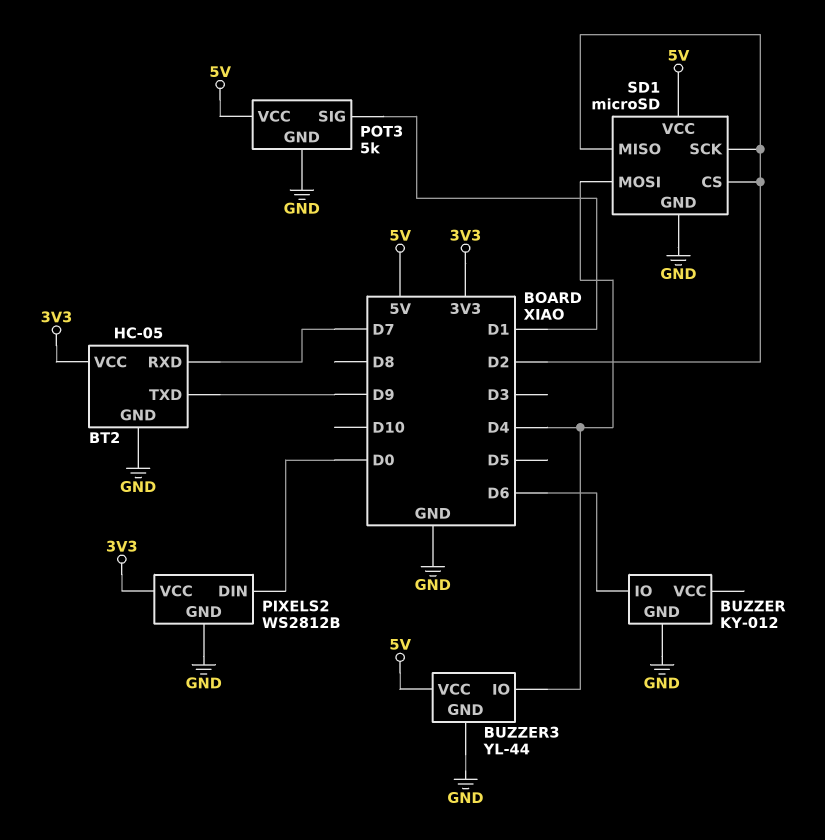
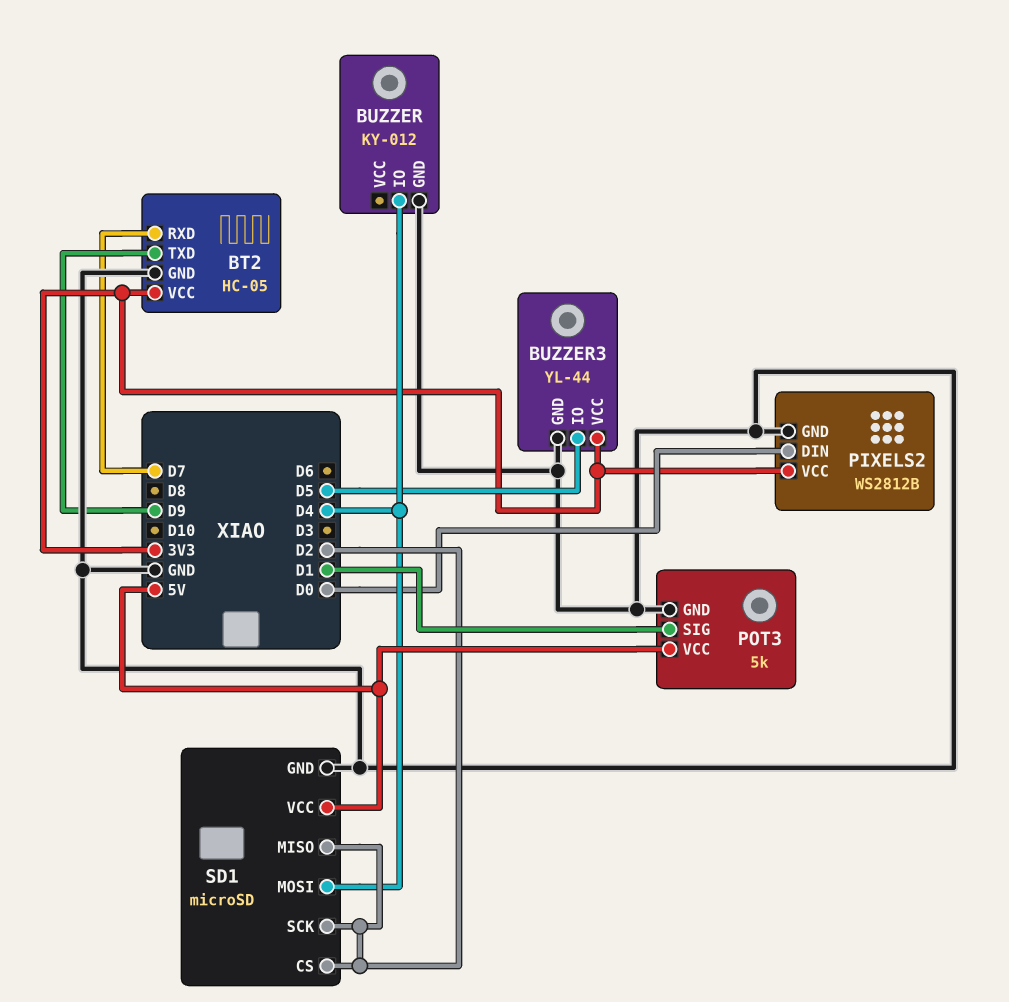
BUZZER pin IO: D6 -> D4
BUZZER3 pin IO: D4 -> D5
BUZZER3 pin VCC: 5V -> 3V3

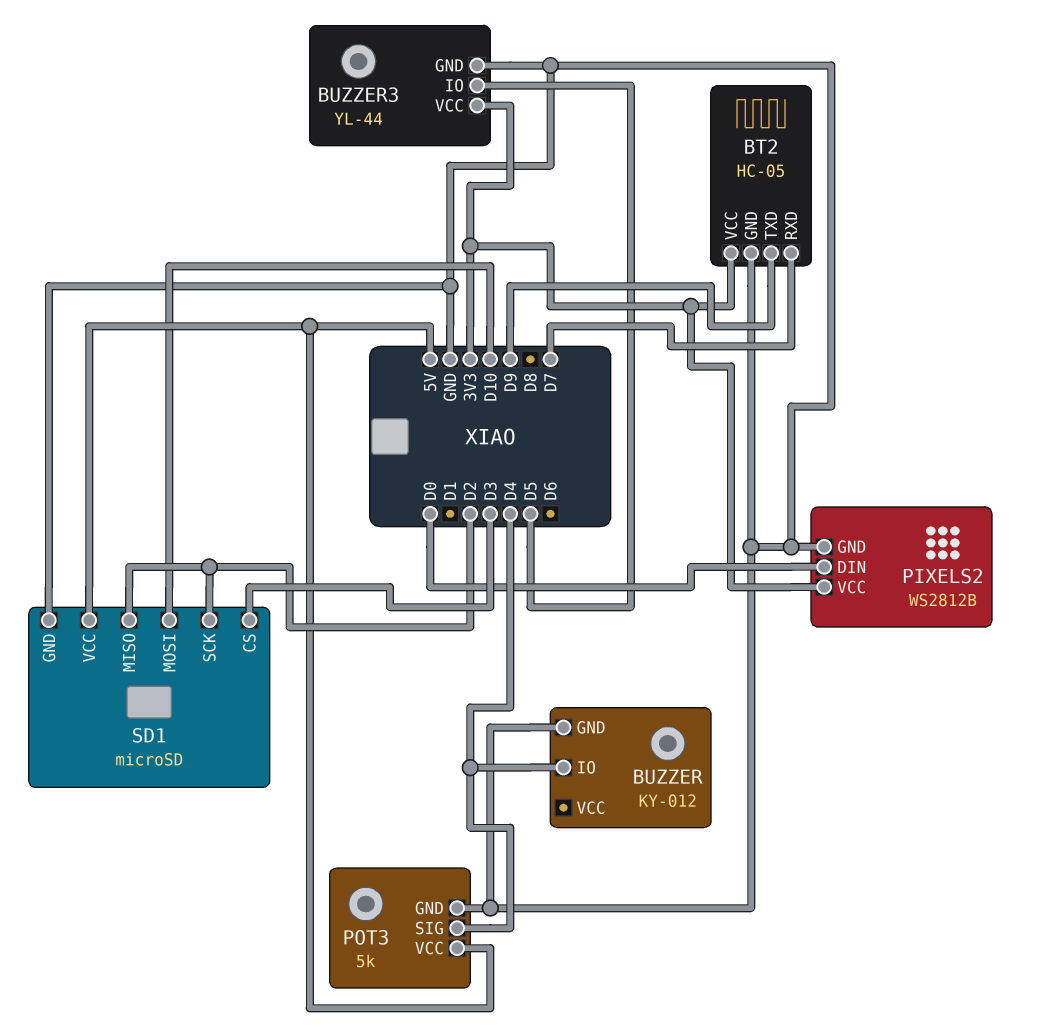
POT3 pin SIG: D1 -> D4
SD1 pin CS: D2 -> D3
SD1 pin MOSI: D4 -> D10

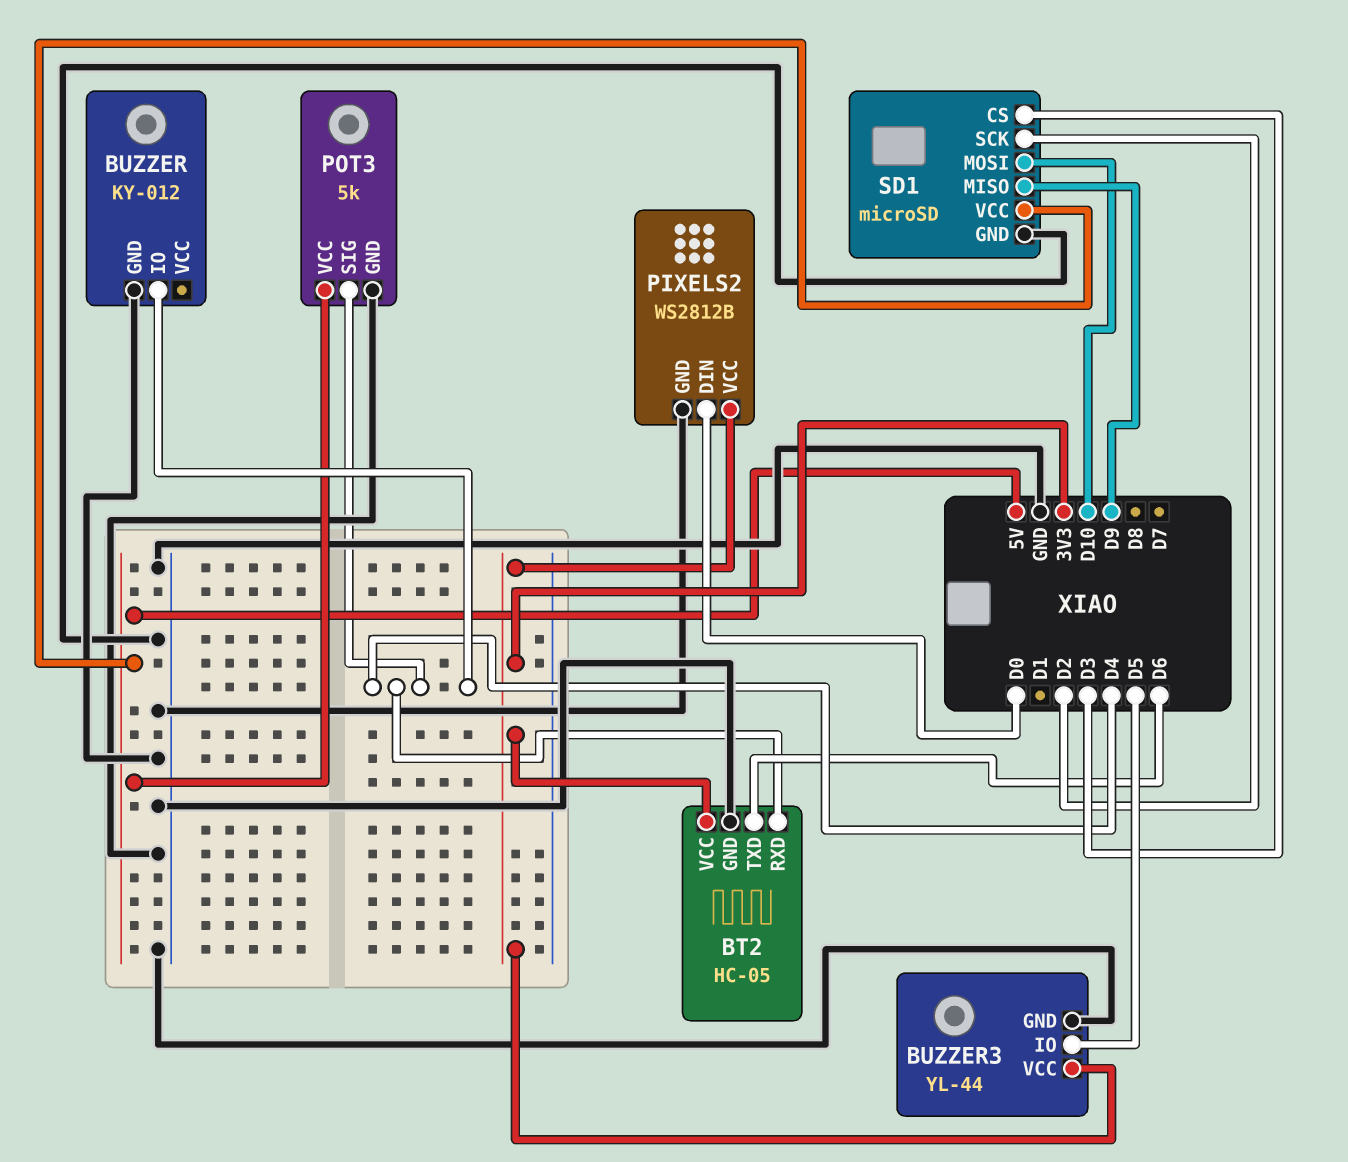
BT2 pin RXD: D7 -> D4
BT2 pin TXD: D9 -> D6
SD1 pin MISO: D2 -> D9

